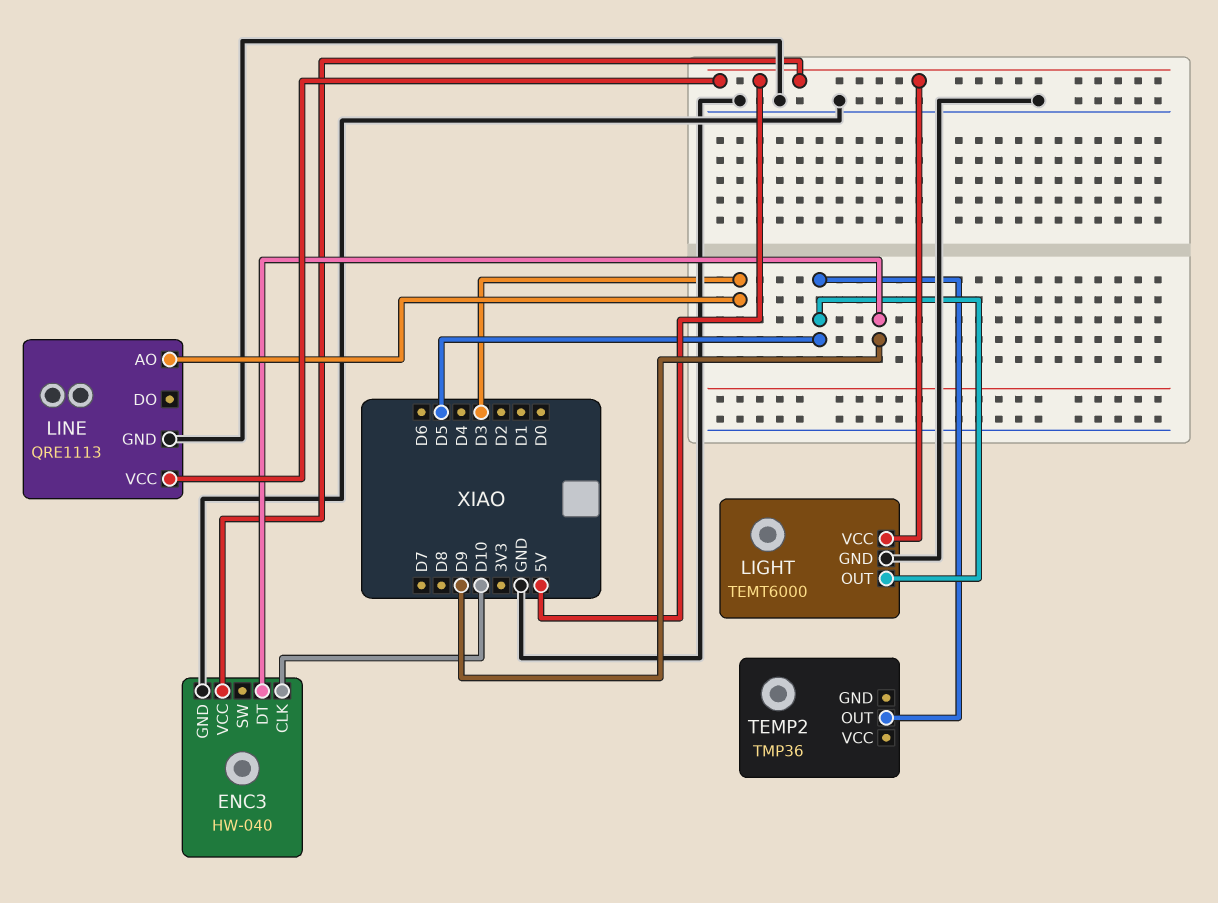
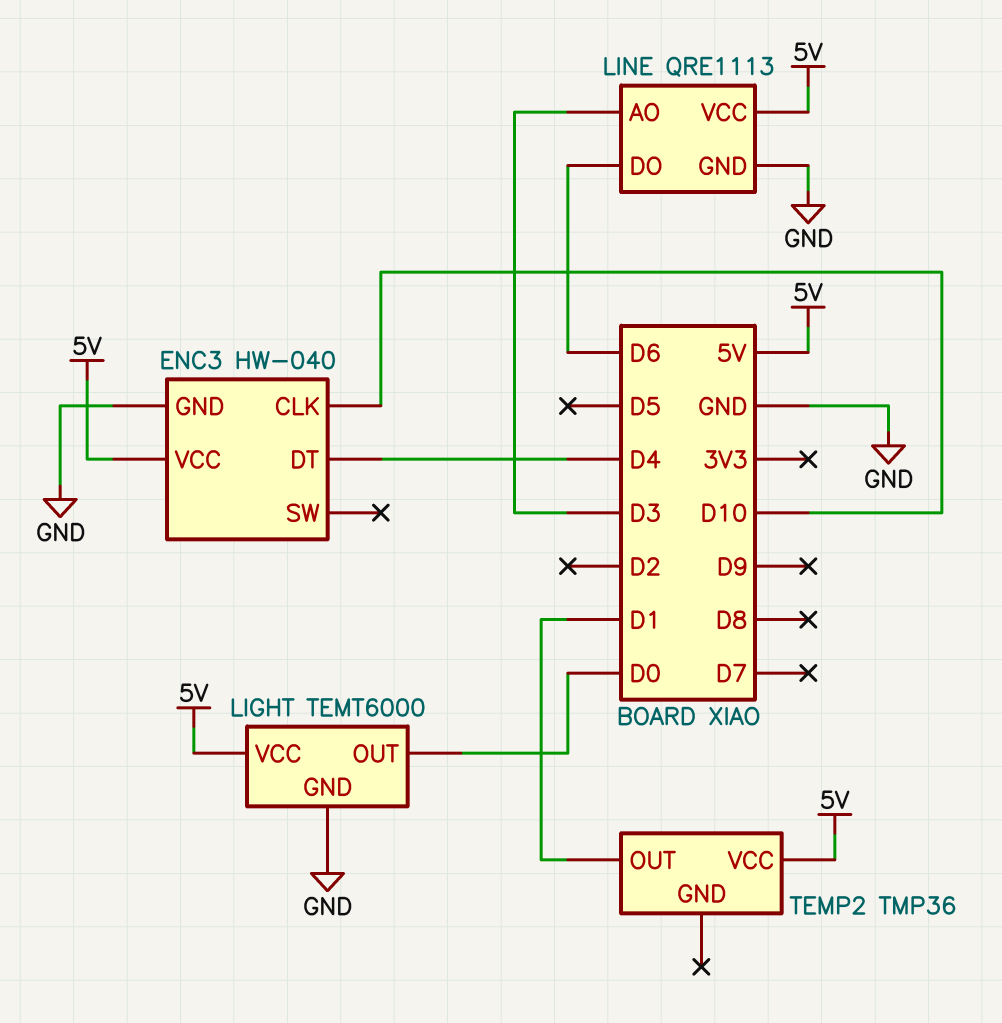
ENC3 pin DT: D9 -> D4
LIGHT pin OUT: D5 -> D0
LINE pin DO: none -> D6
TEMP2 pin OUT: D5 -> D1
TEMP2 pin VCC: none -> 5V

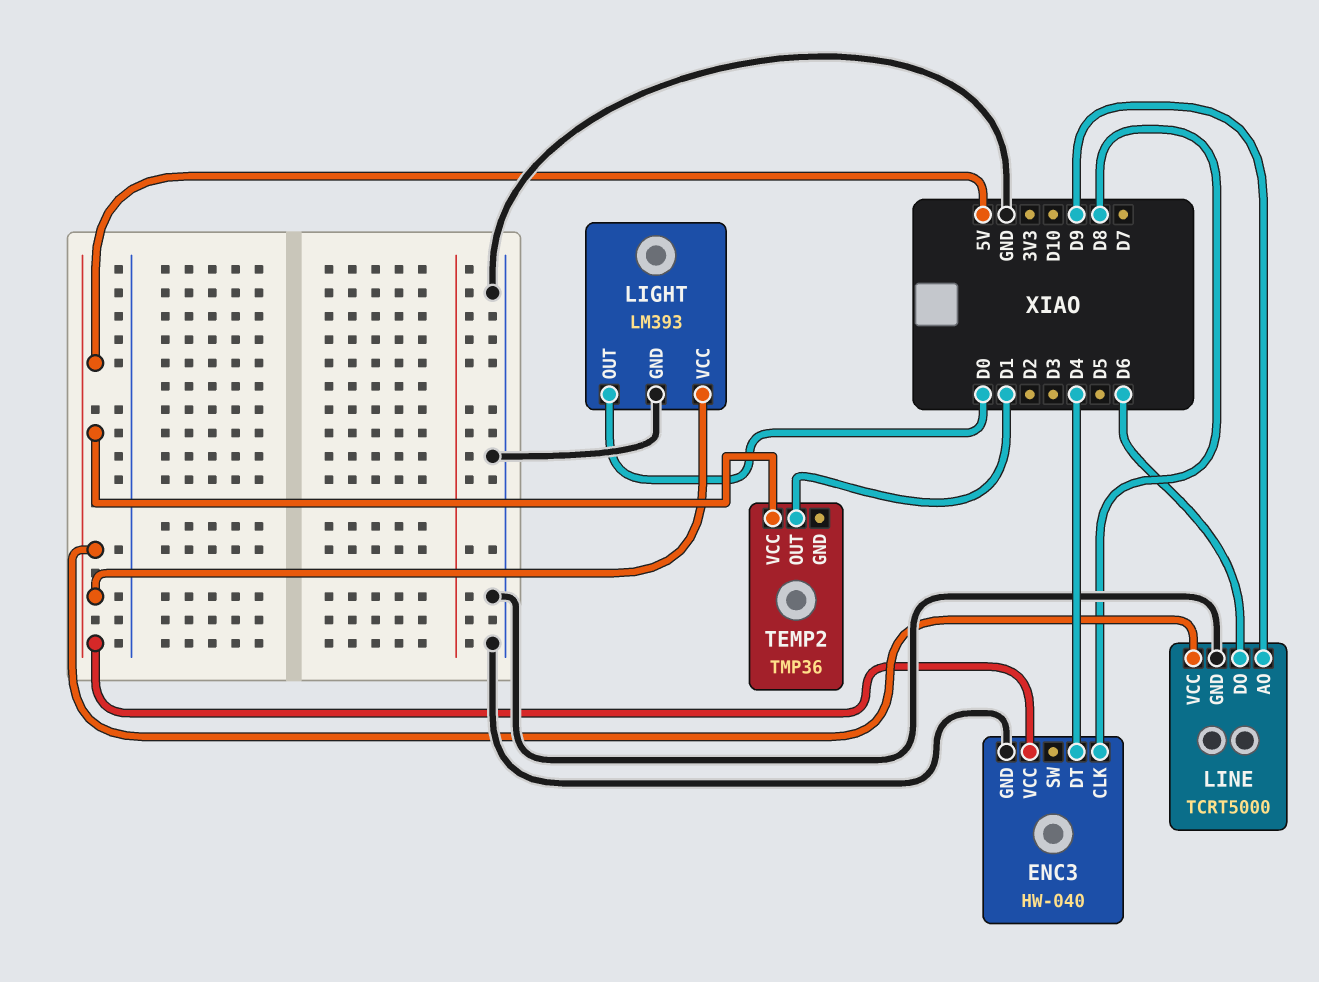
ENC3 pin CLK: D10 -> D8
LIGHT: TEMT6000 -> LM393
LINE: QRE1113 -> TCRT5000
LINE pin AO: D3 -> D9

